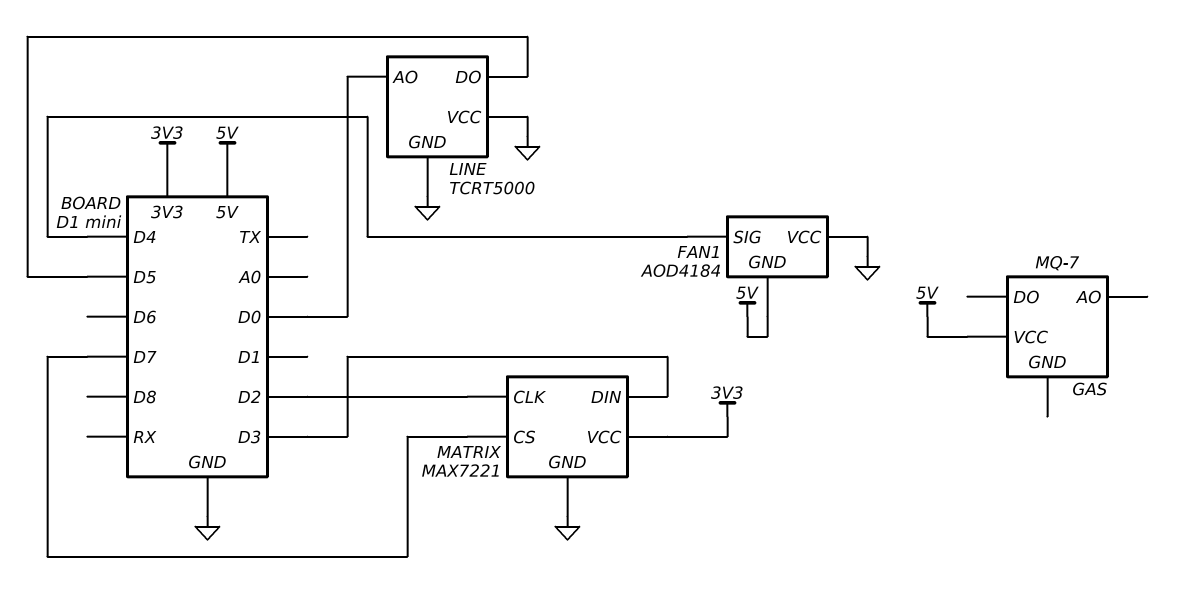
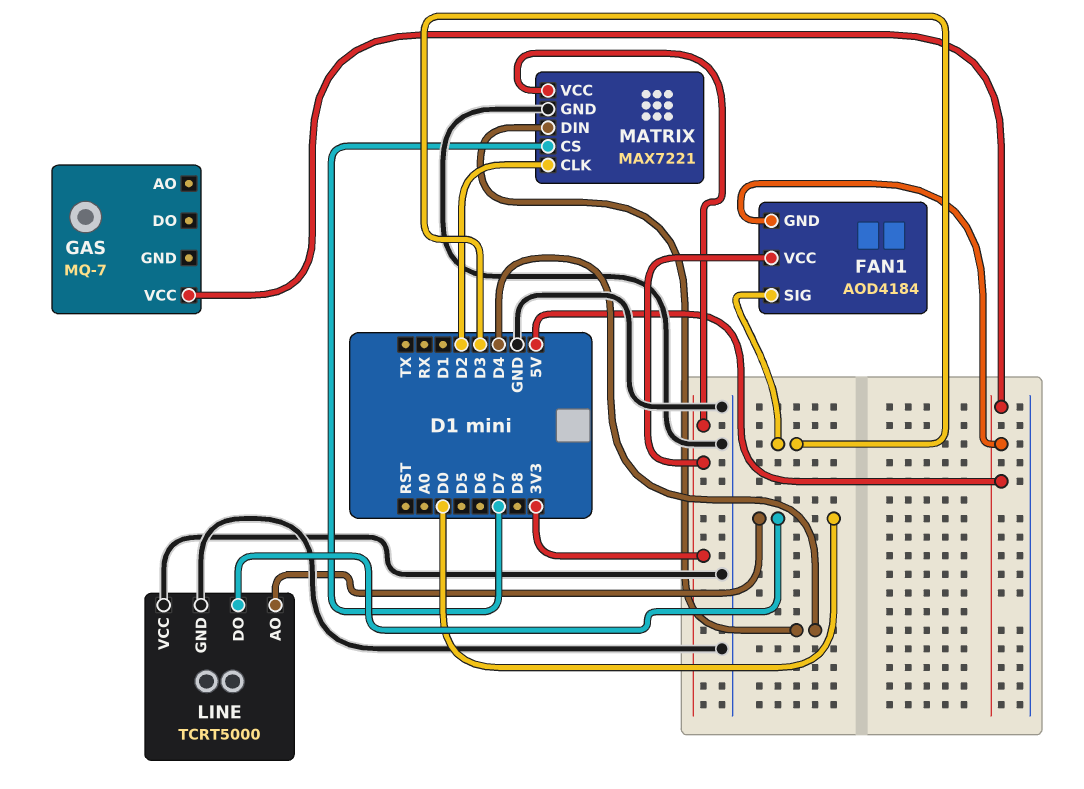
FAN1 pin SIG: D4 -> D3
FAN1 pin VCC: GND -> 3V3
LINE pin DO: D5 -> D0
MATRIX pin DIN: D3 -> D4

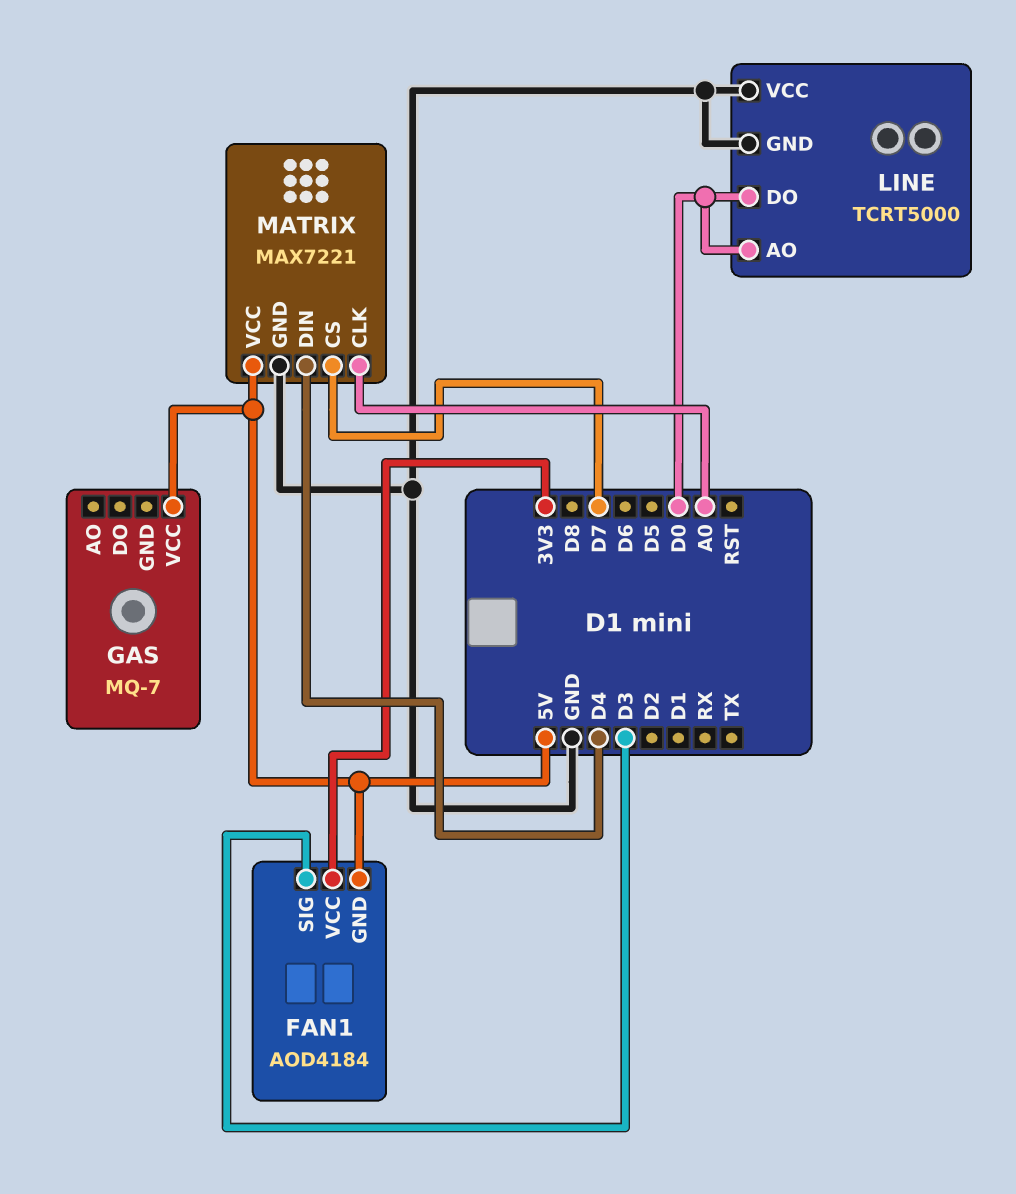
MATRIX pin CLK: D2 -> A0
MATRIX pin VCC: 3V3 -> 5V

